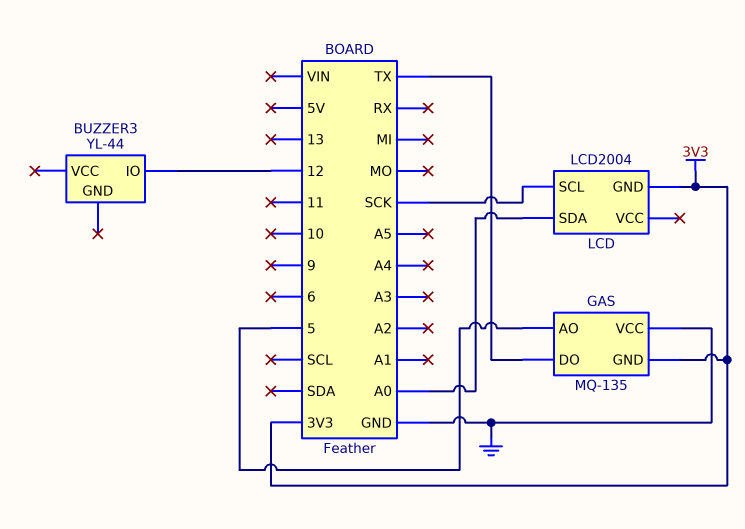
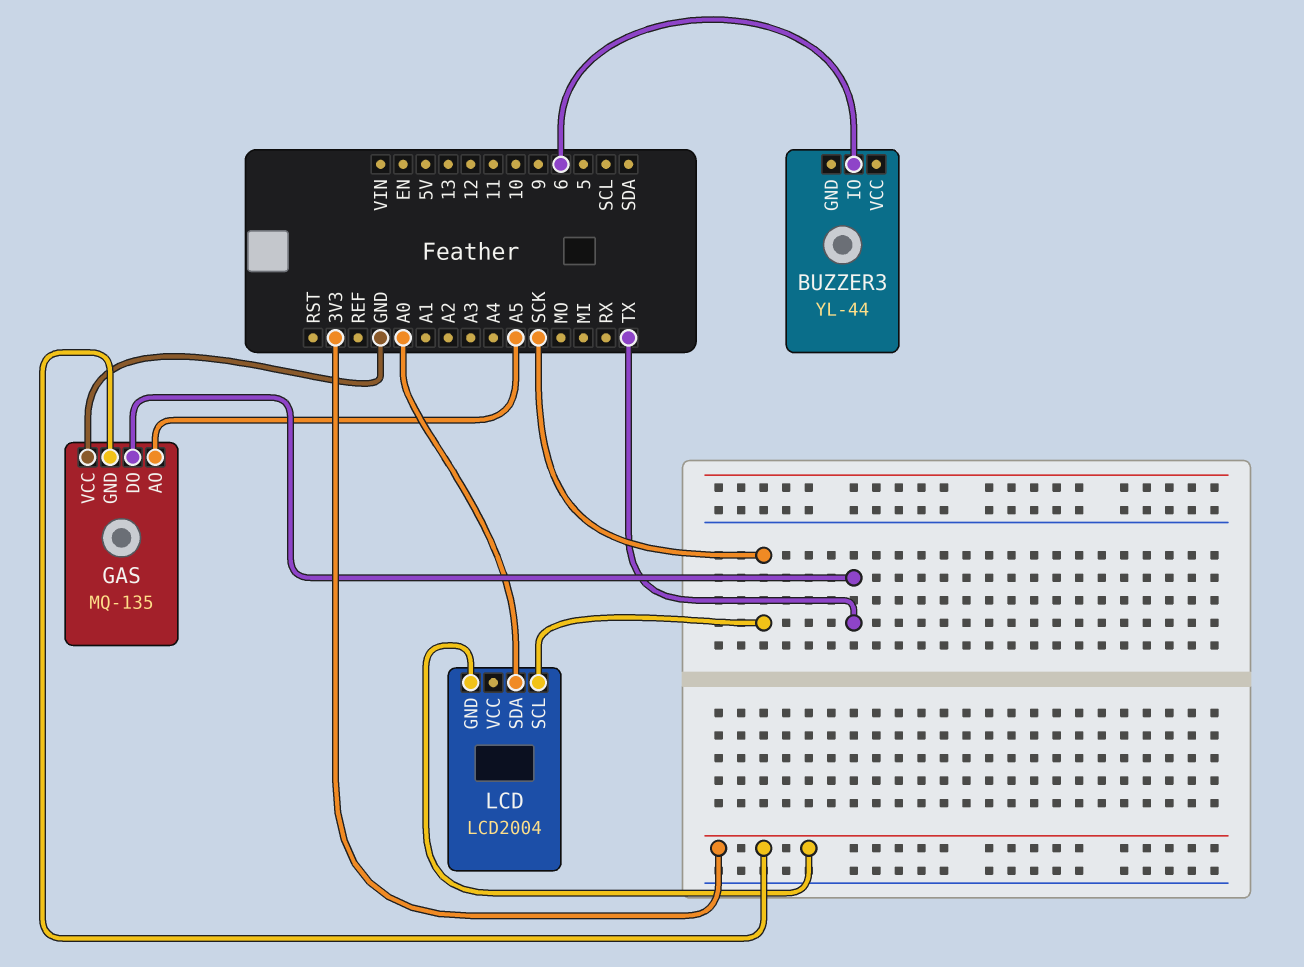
BUZZER3 pin IO: 12 -> 6
GAS pin AO: 5 -> A5

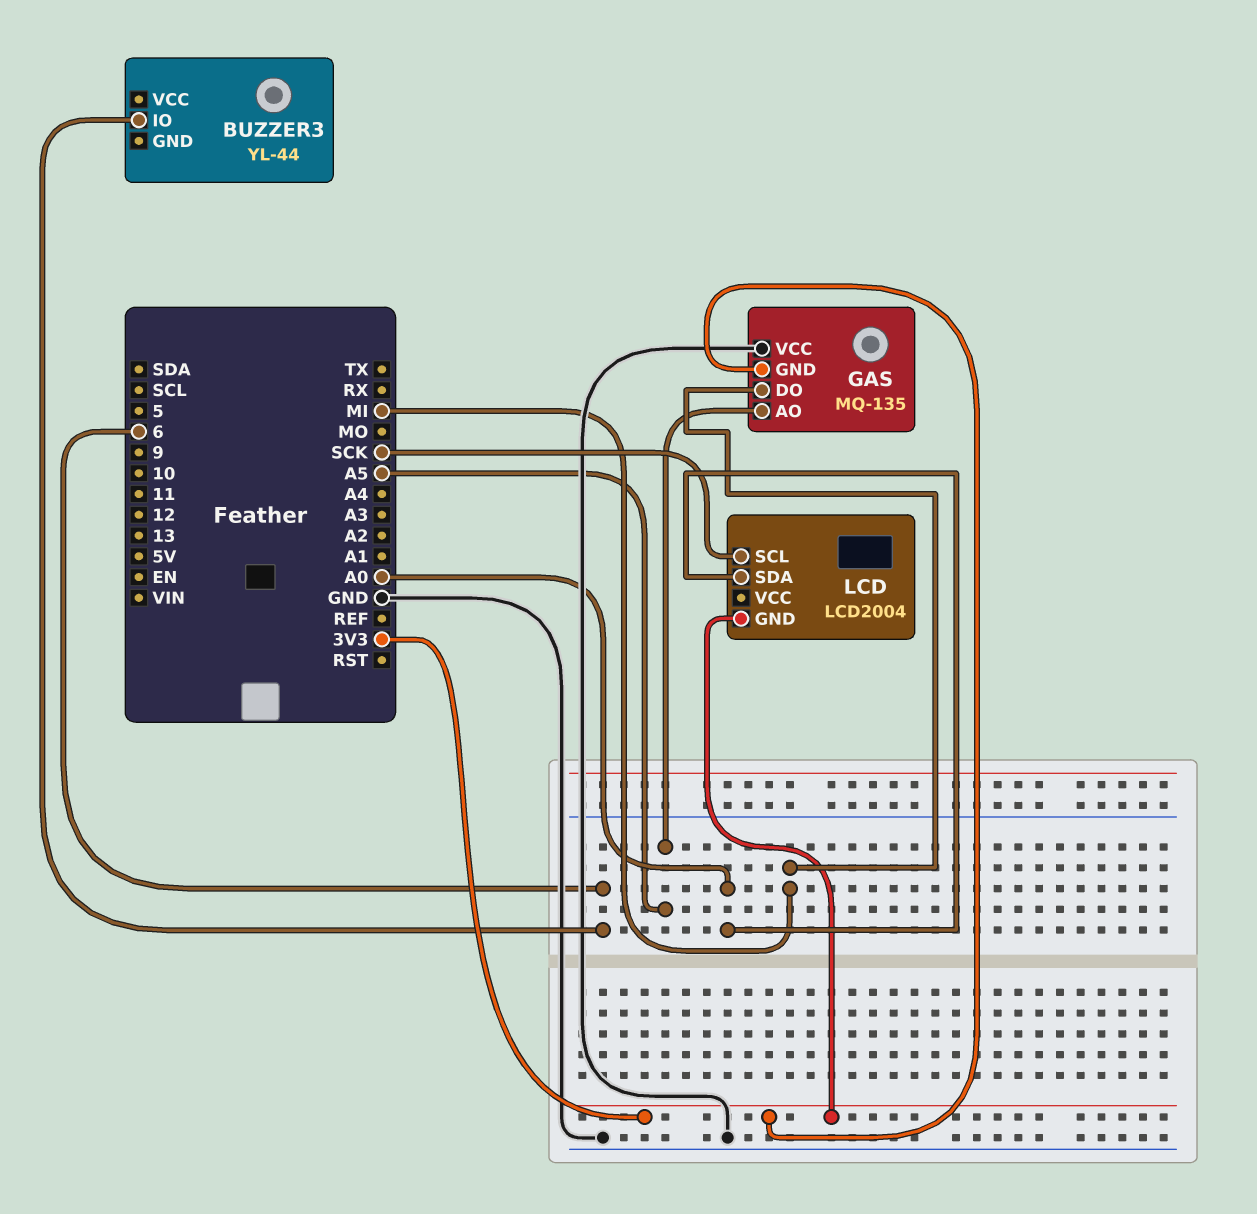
GAS pin DO: TX -> MI

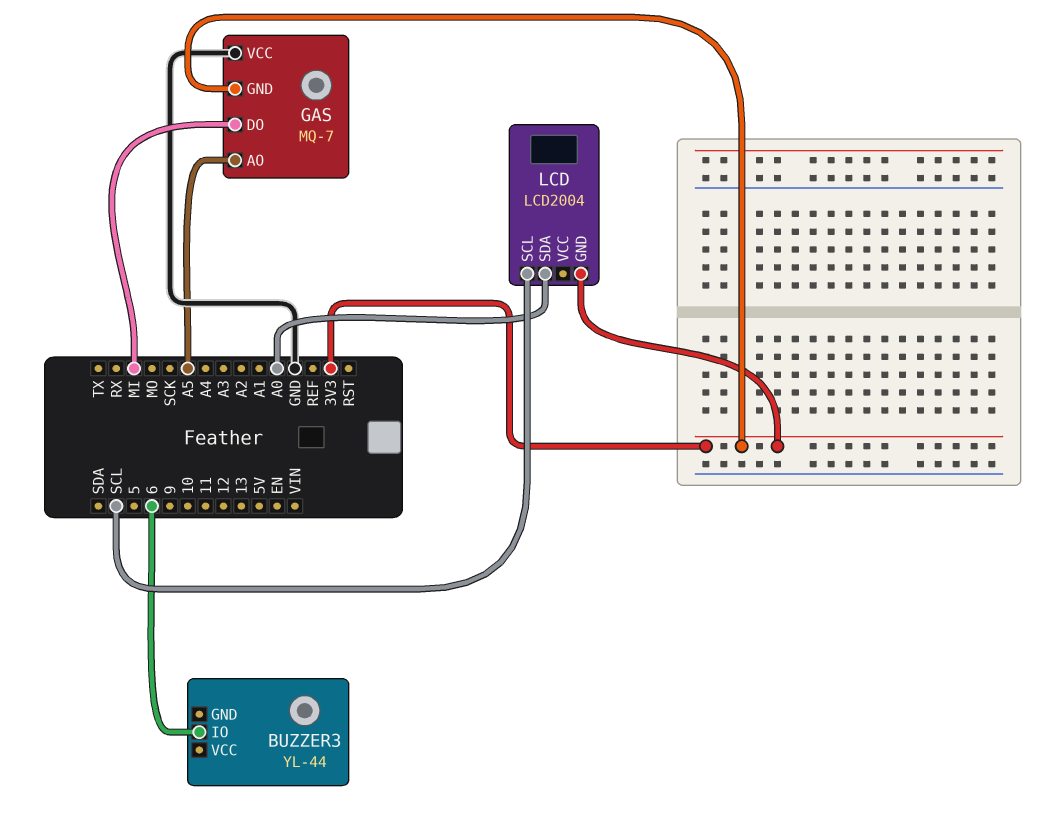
GAS: MQ-135 -> MQ-7
LCD pin SCL: SCK -> SCL

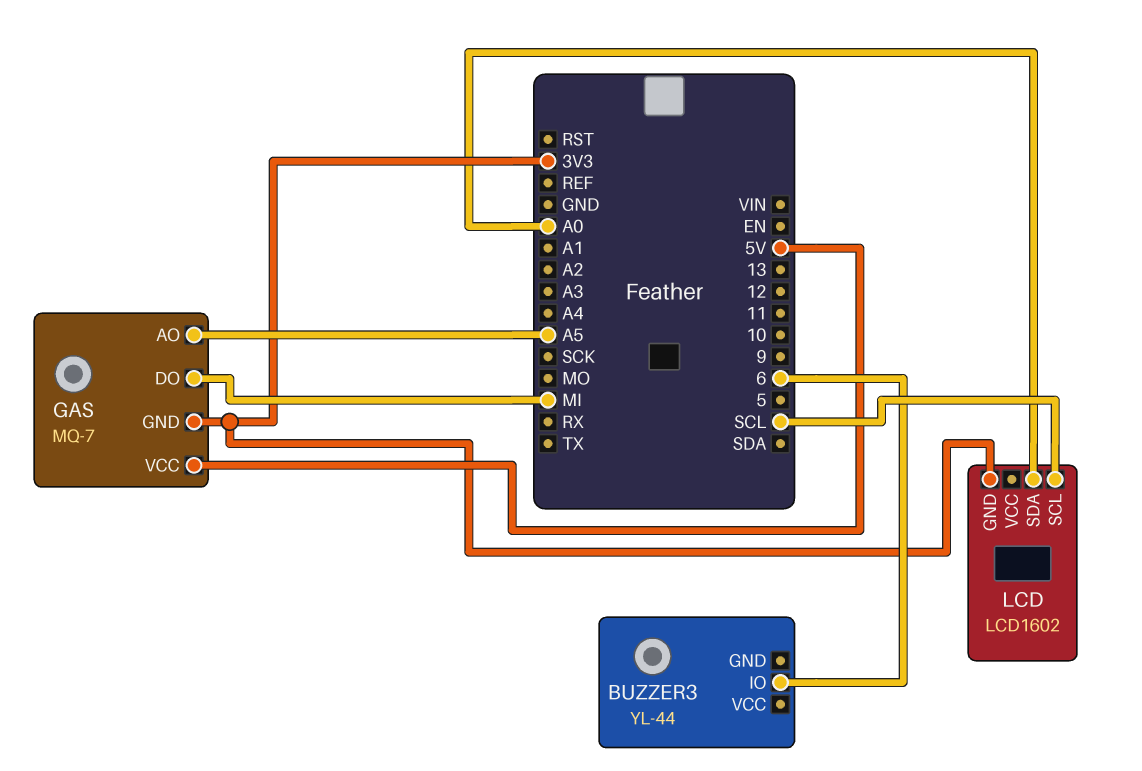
GAS pin VCC: GND -> 5V
LCD: LCD2004 -> LCD1602

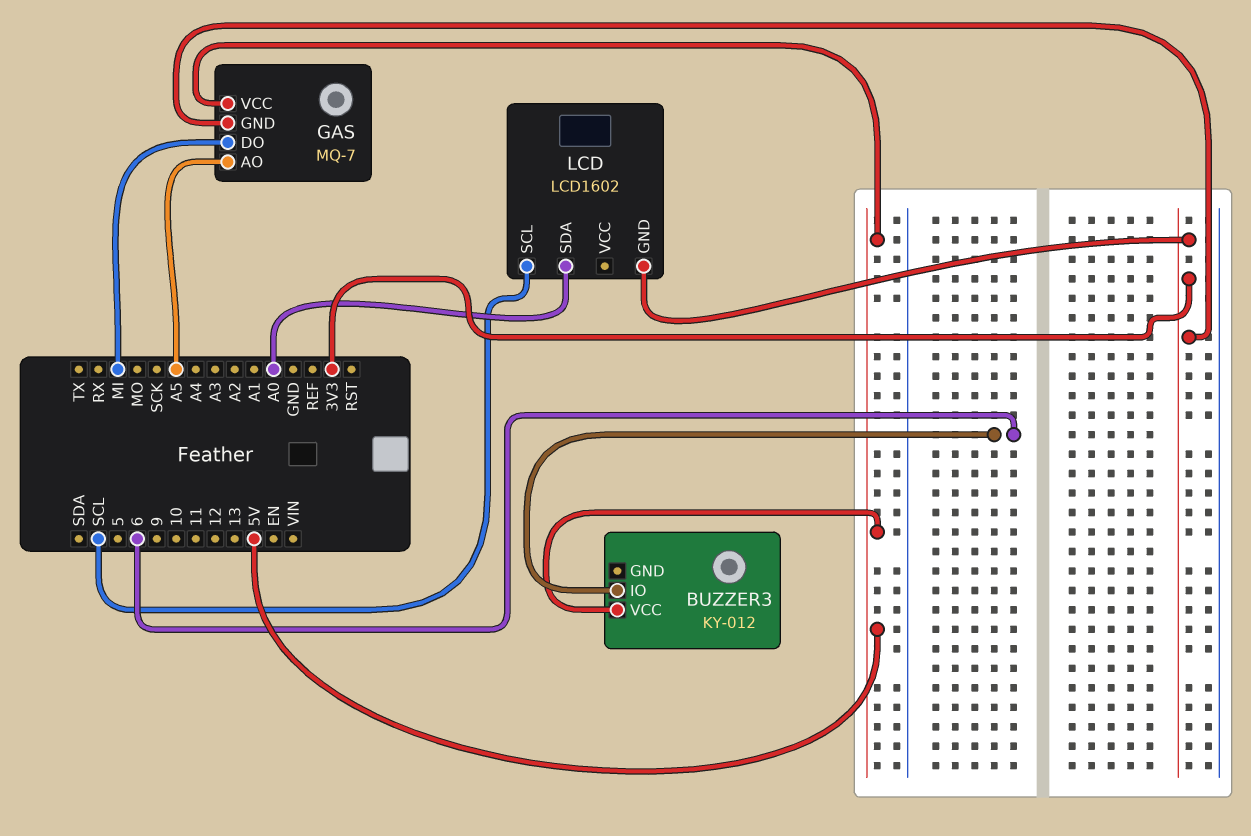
BUZZER3: YL-44 -> KY-012
BUZZER3 pin VCC: none -> 5V

